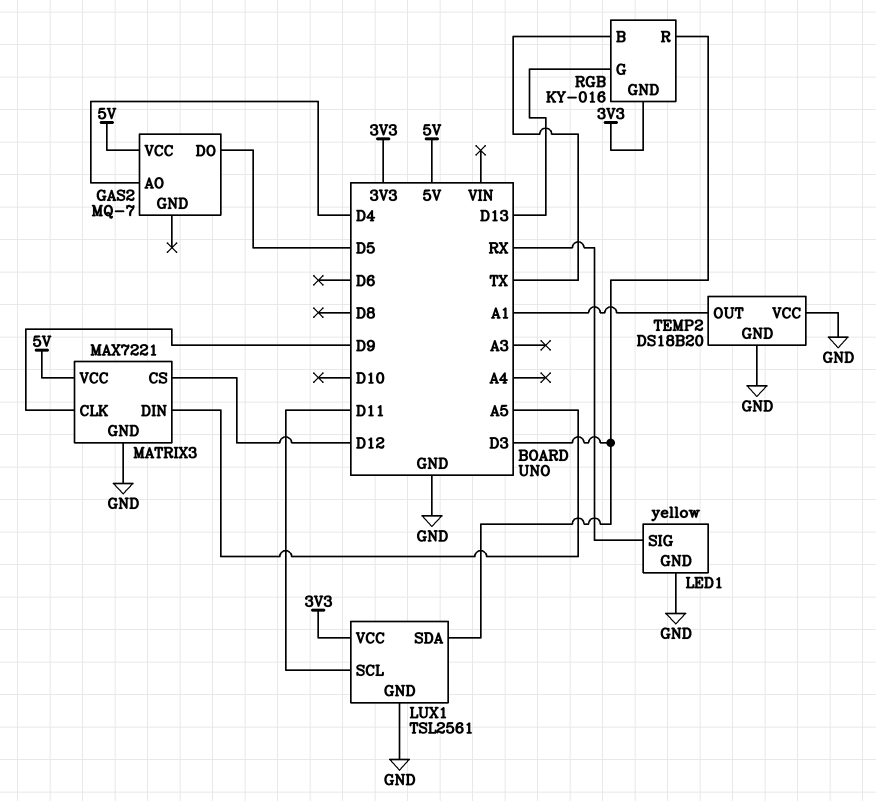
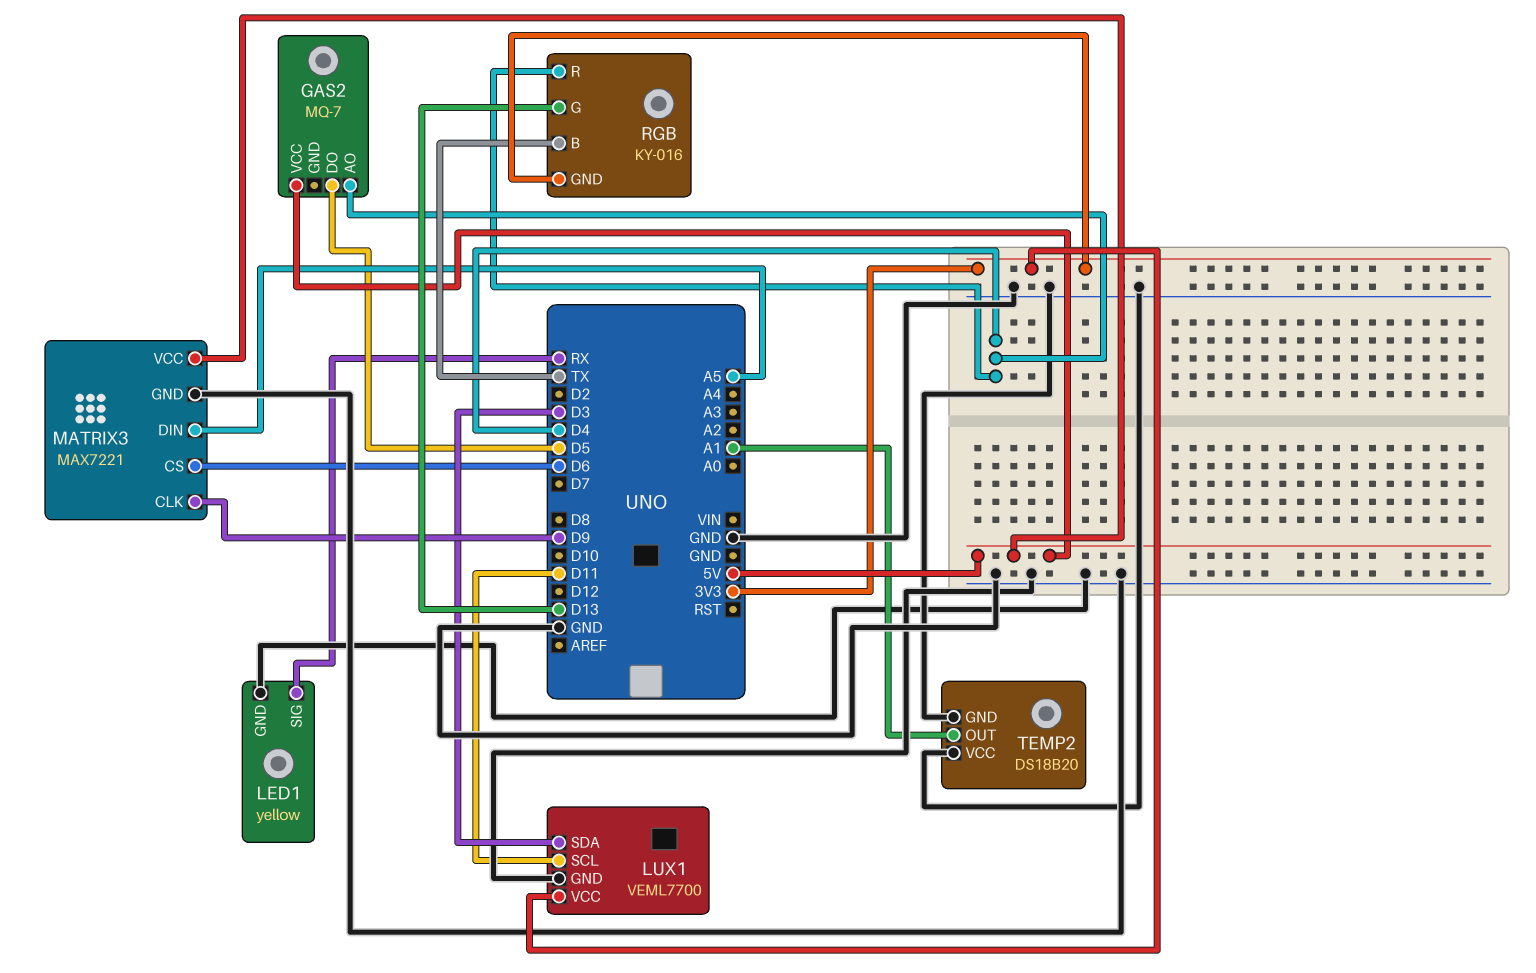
LUX1: TSL2561 -> VEML7700
MATRIX3 pin CS: D12 -> D6
RGB pin R: D3 -> D4

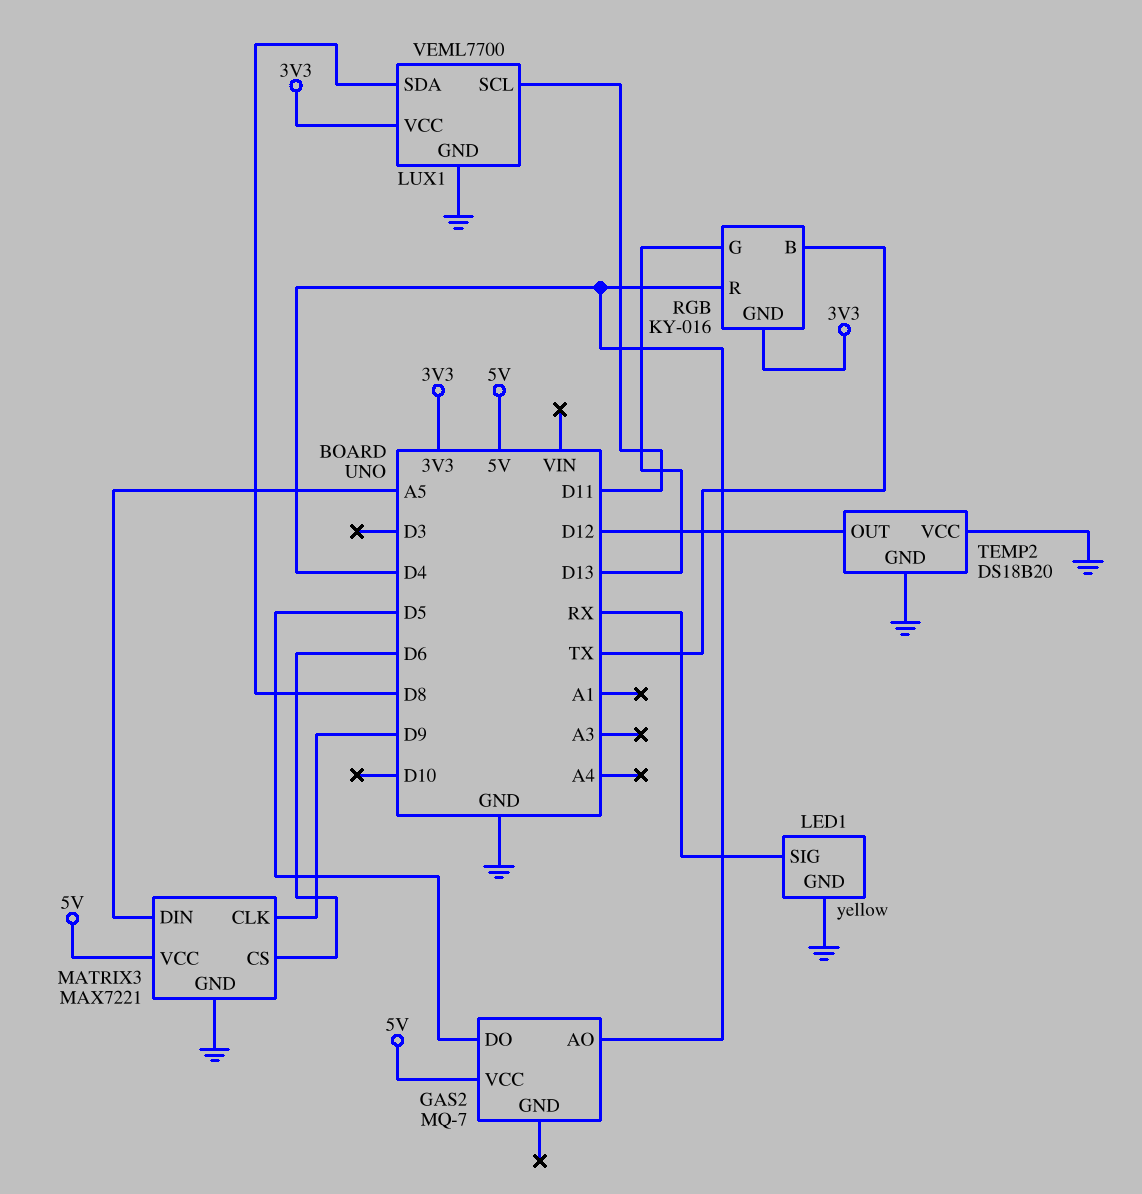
LUX1 pin SDA: D3 -> D8
TEMP2 pin OUT: A1 -> D12

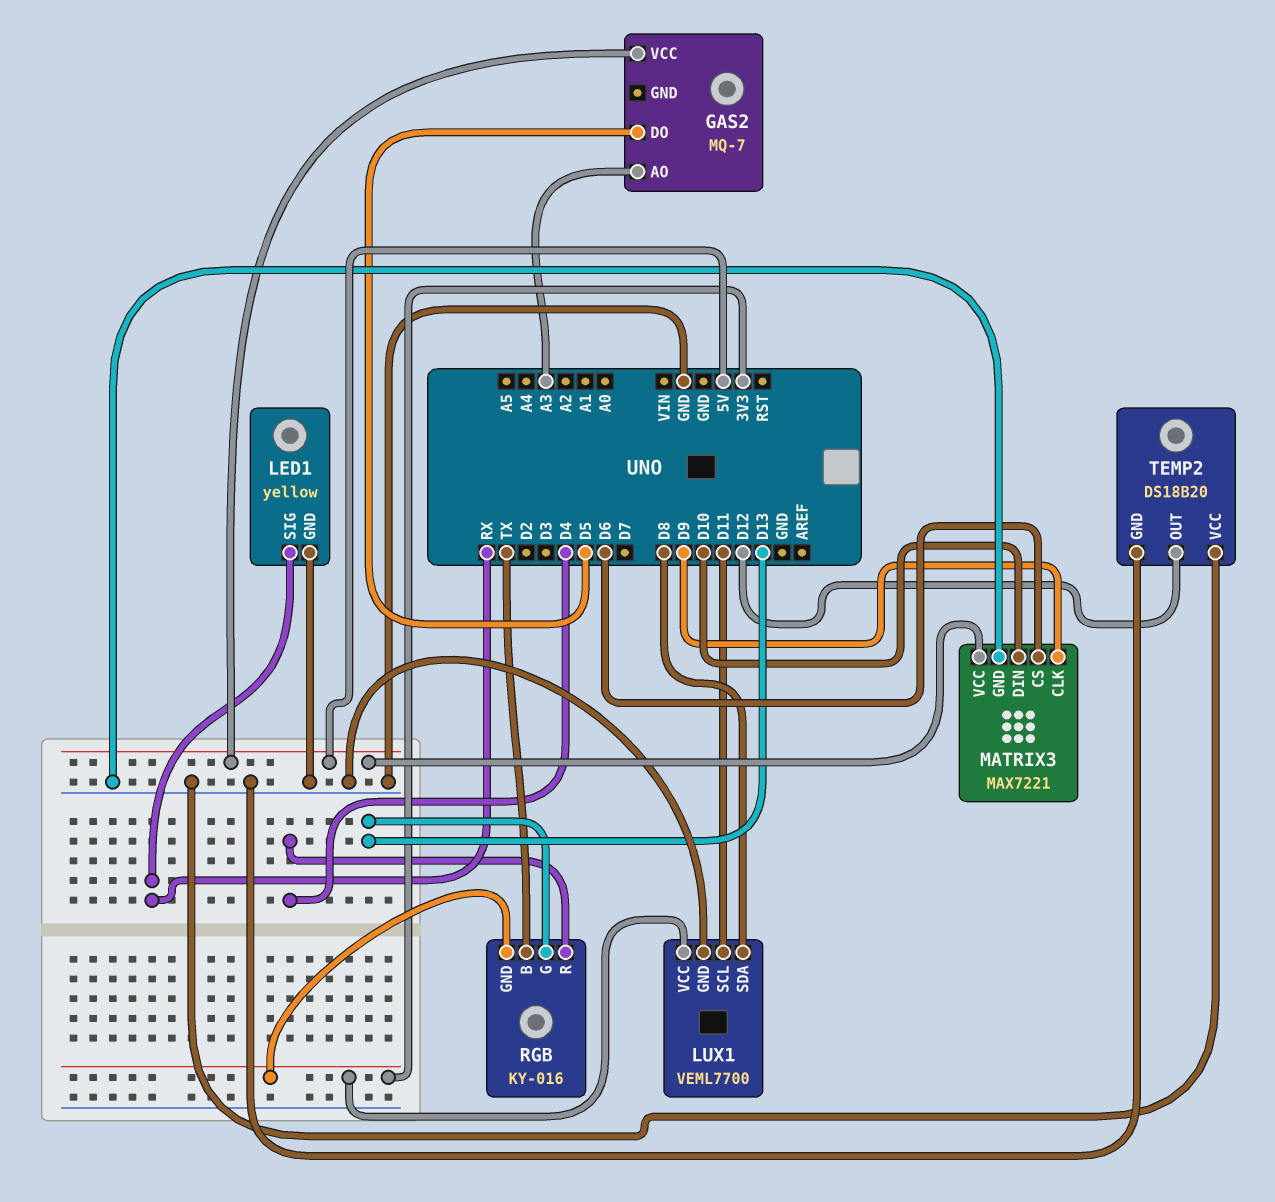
GAS2 pin AO: D4 -> A3
MATRIX3 pin DIN: A5 -> D10

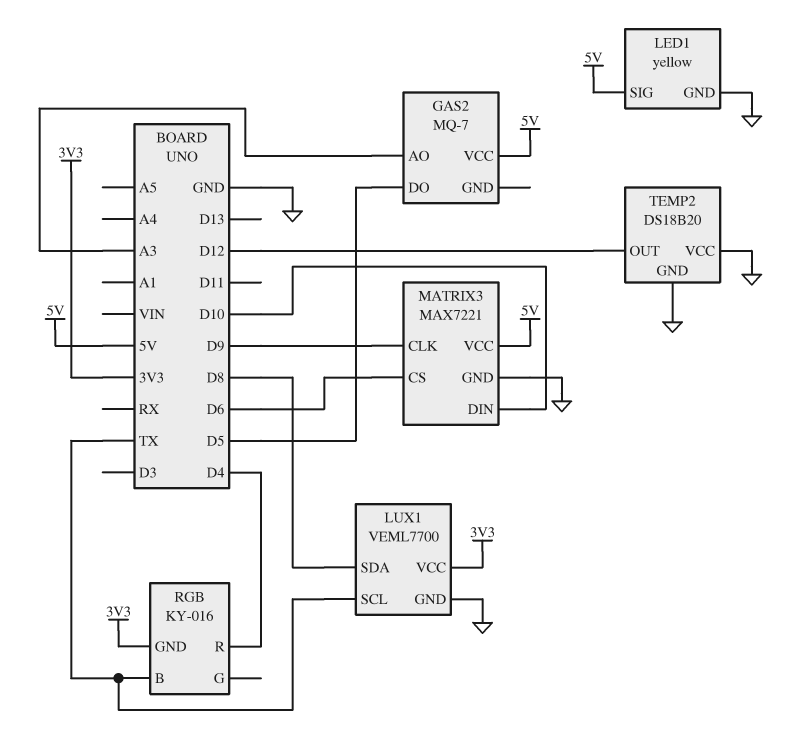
LED1 pin SIG: RX -> 5V
LUX1 pin SCL: D11 -> TX
RGB pin G: D13 -> none

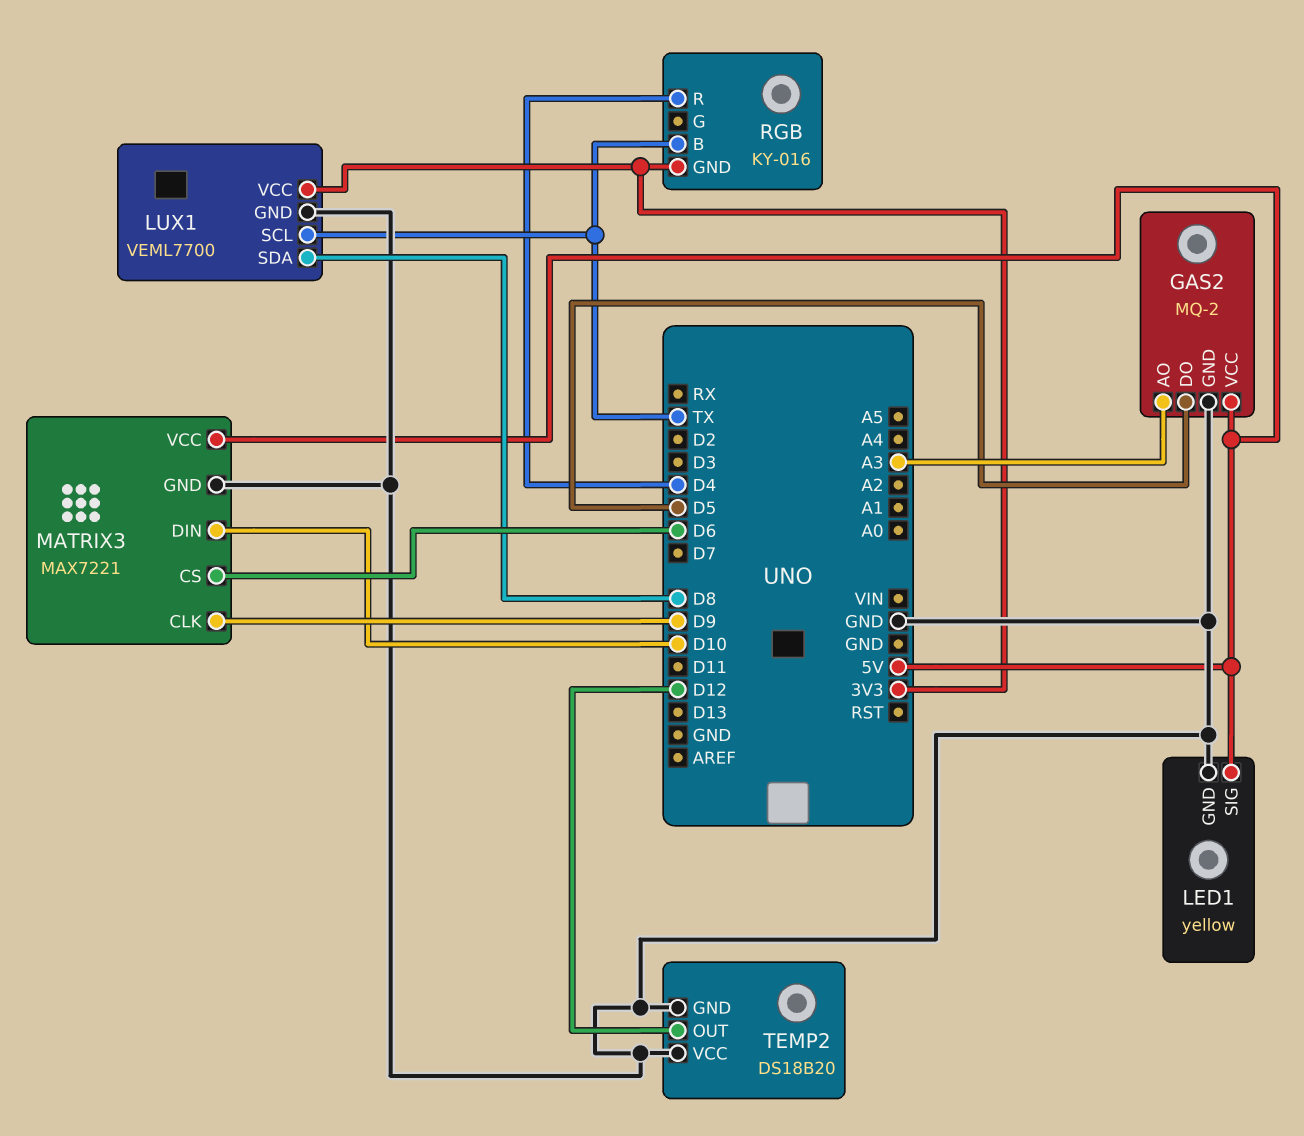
GAS2: MQ-7 -> MQ-2
GAS2 pin GND: none -> GND

